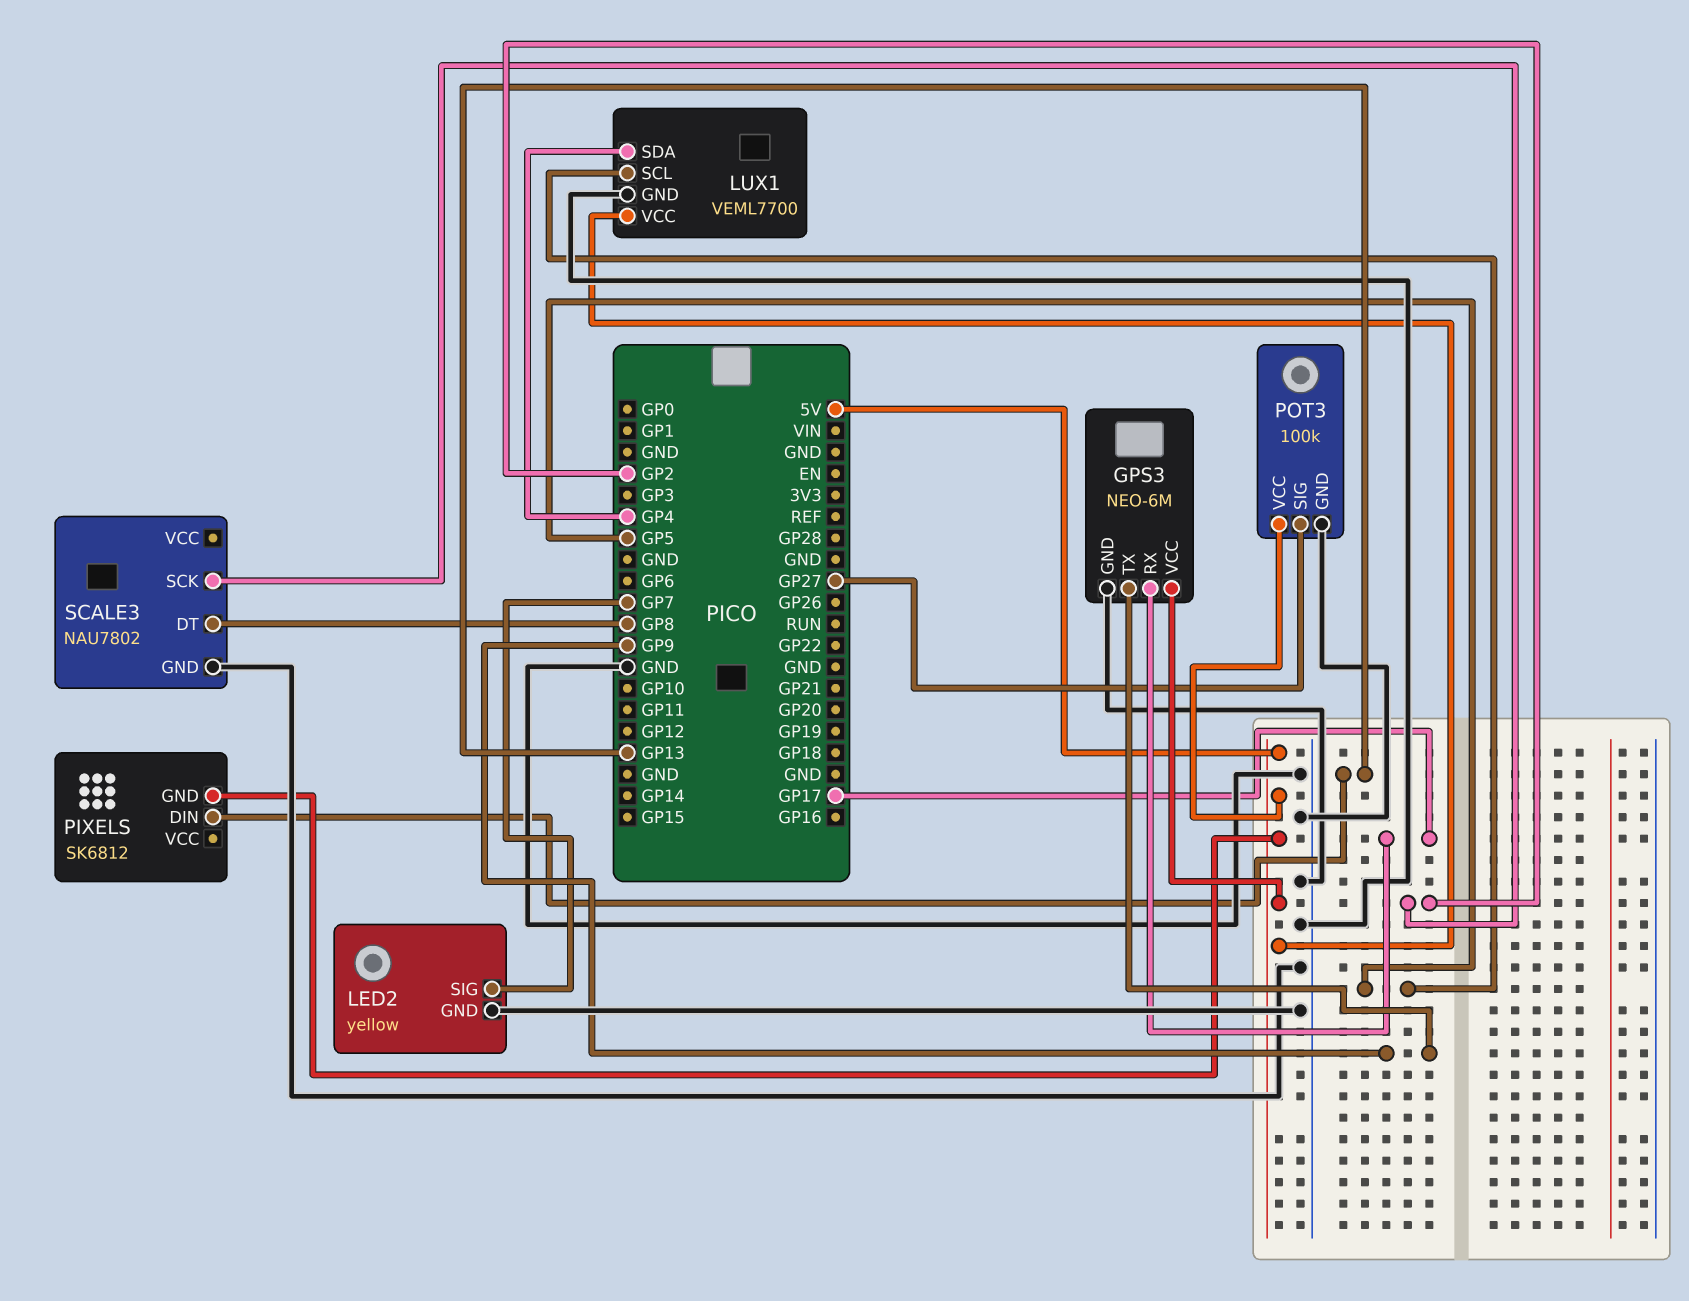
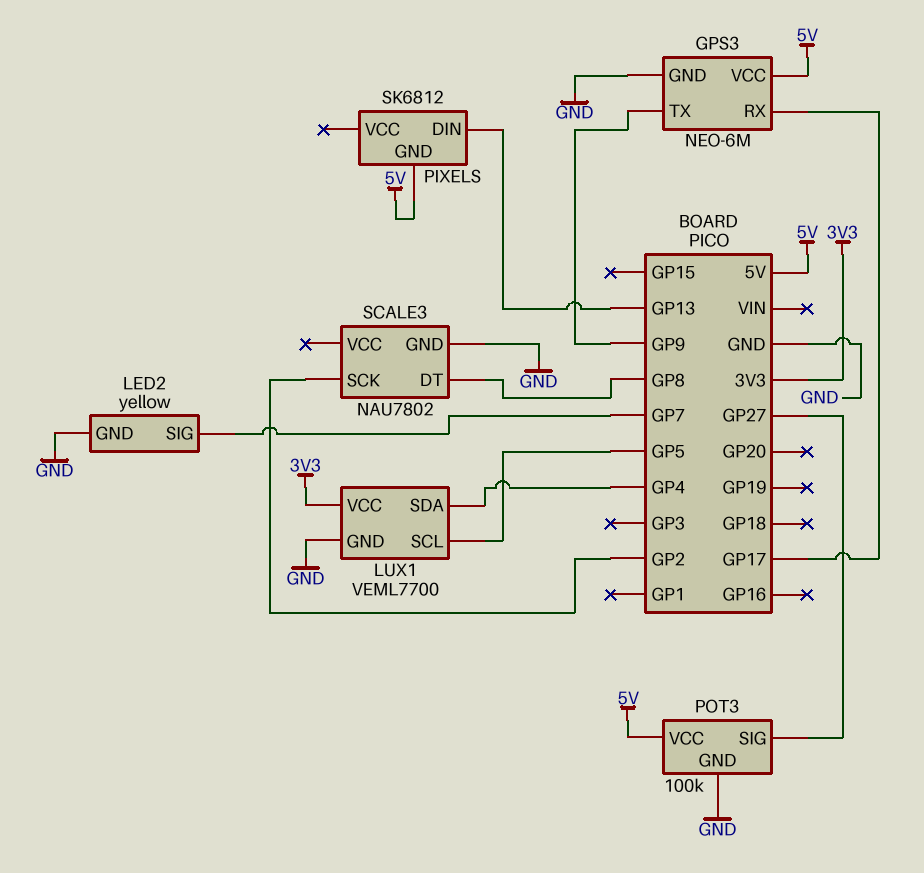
LUX1 pin VCC: 5V -> 3V3

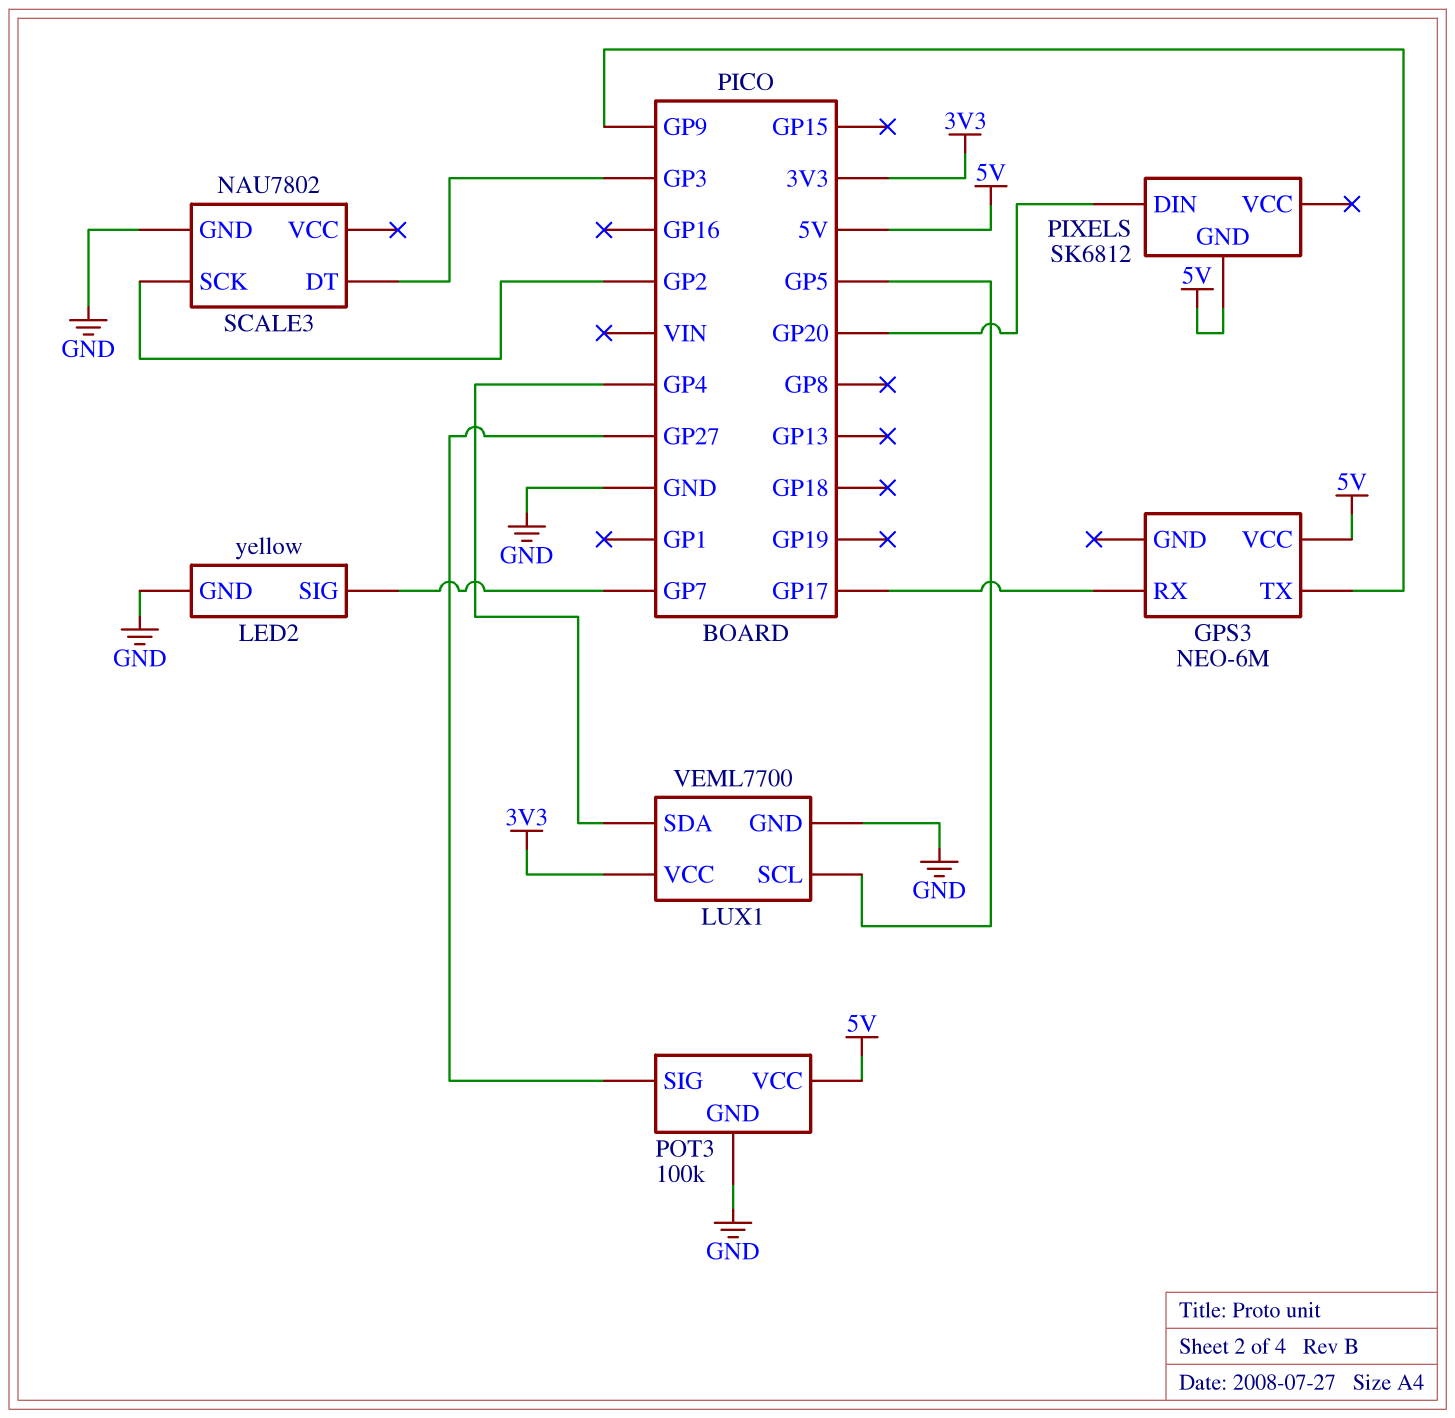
GPS3 pin GND: GND -> none
PIXELS pin DIN: GP13 -> GP20
SCALE3 pin DT: GP8 -> GP3

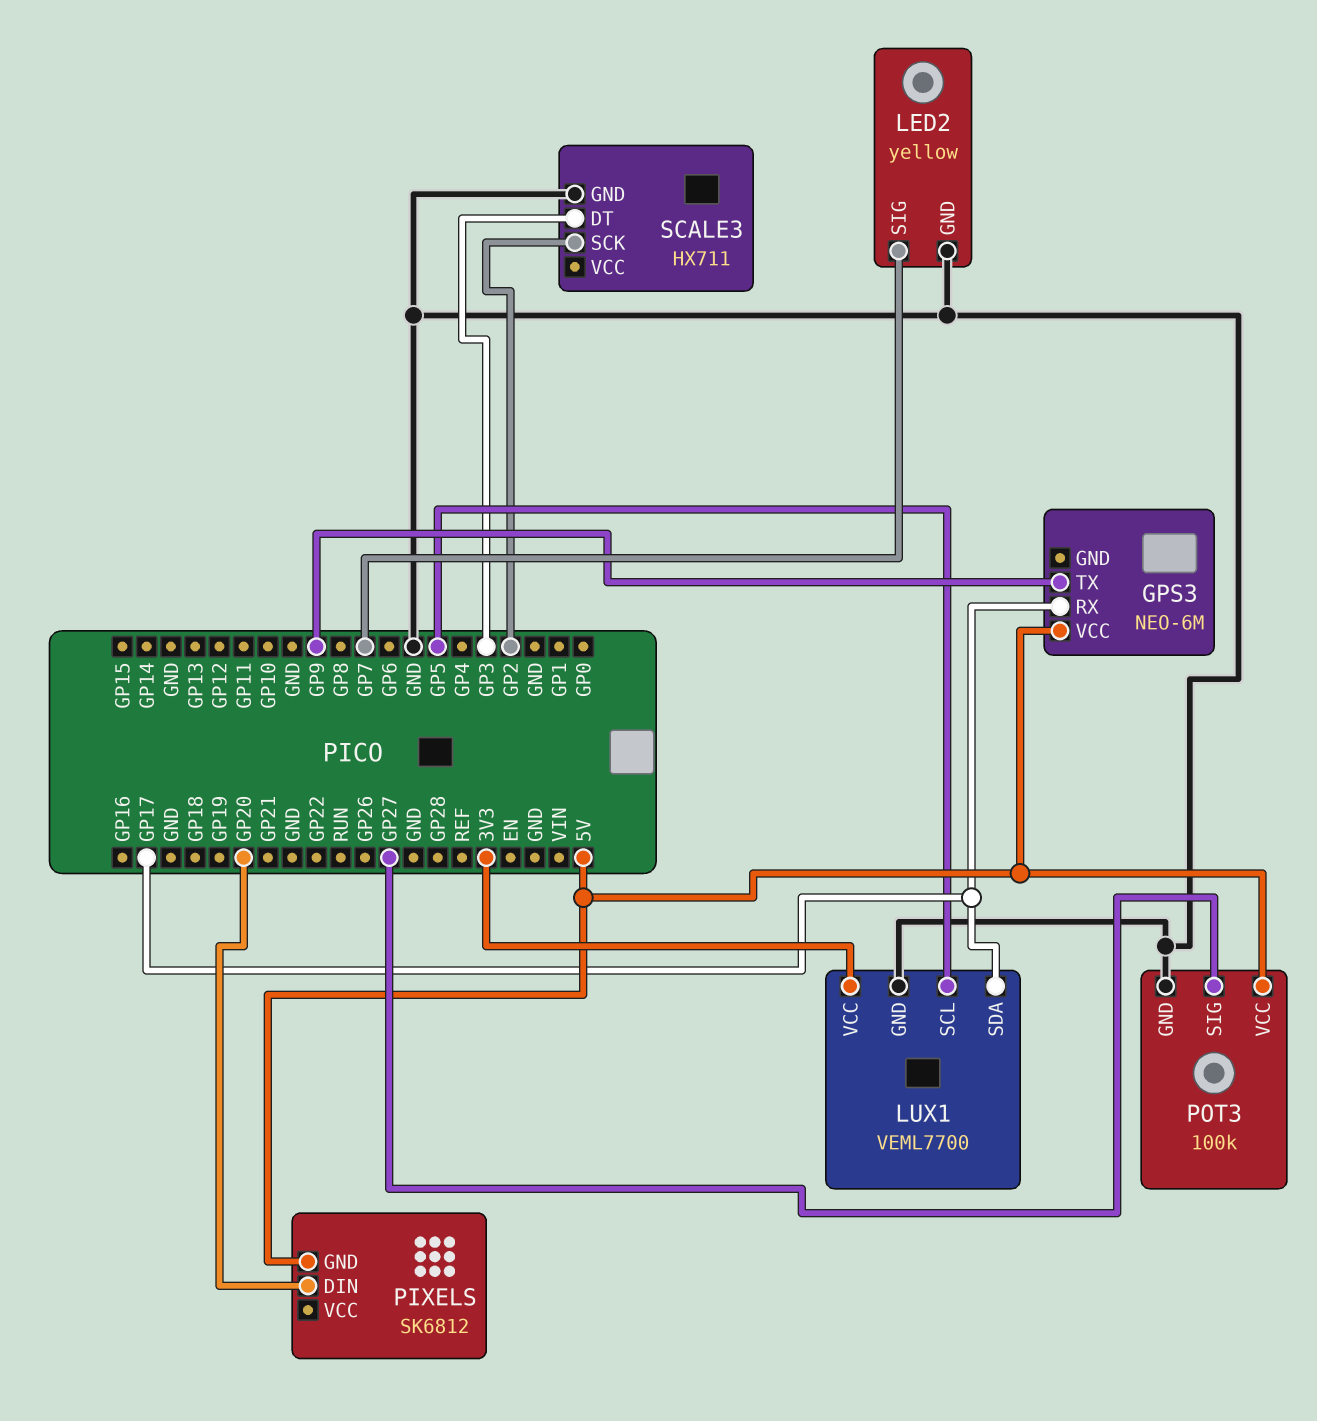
LUX1 pin SDA: GP4 -> GP17
SCALE3: NAU7802 -> HX711

